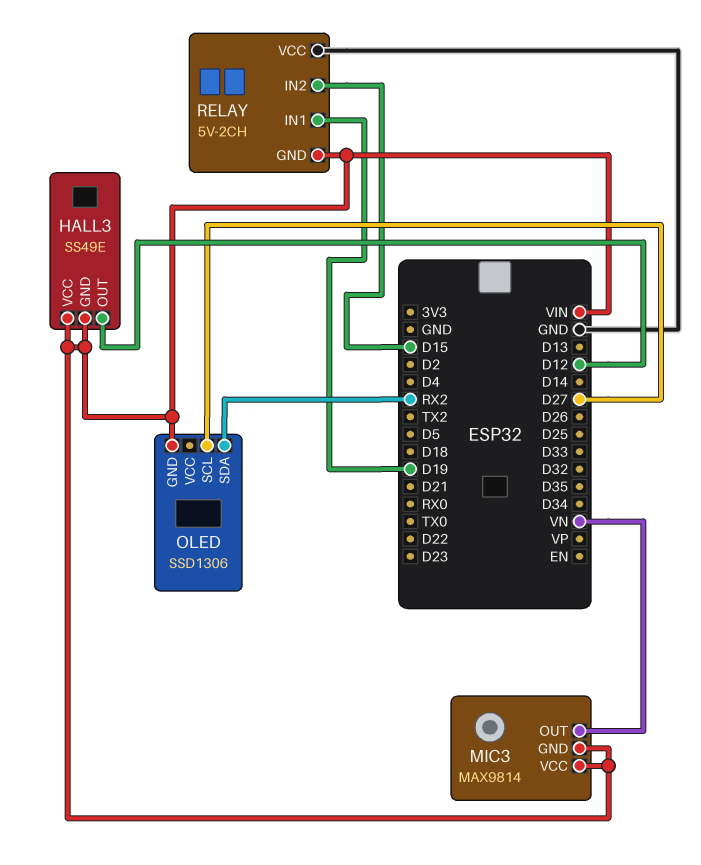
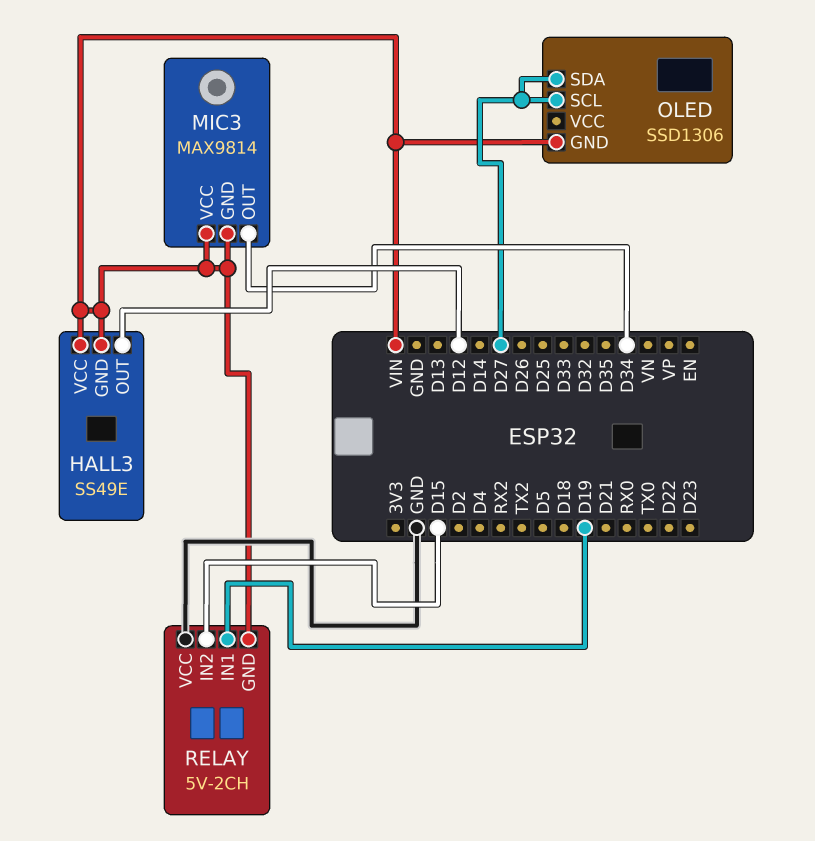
MIC3 pin OUT: VN -> D34
OLED pin SDA: RX2 -> D27

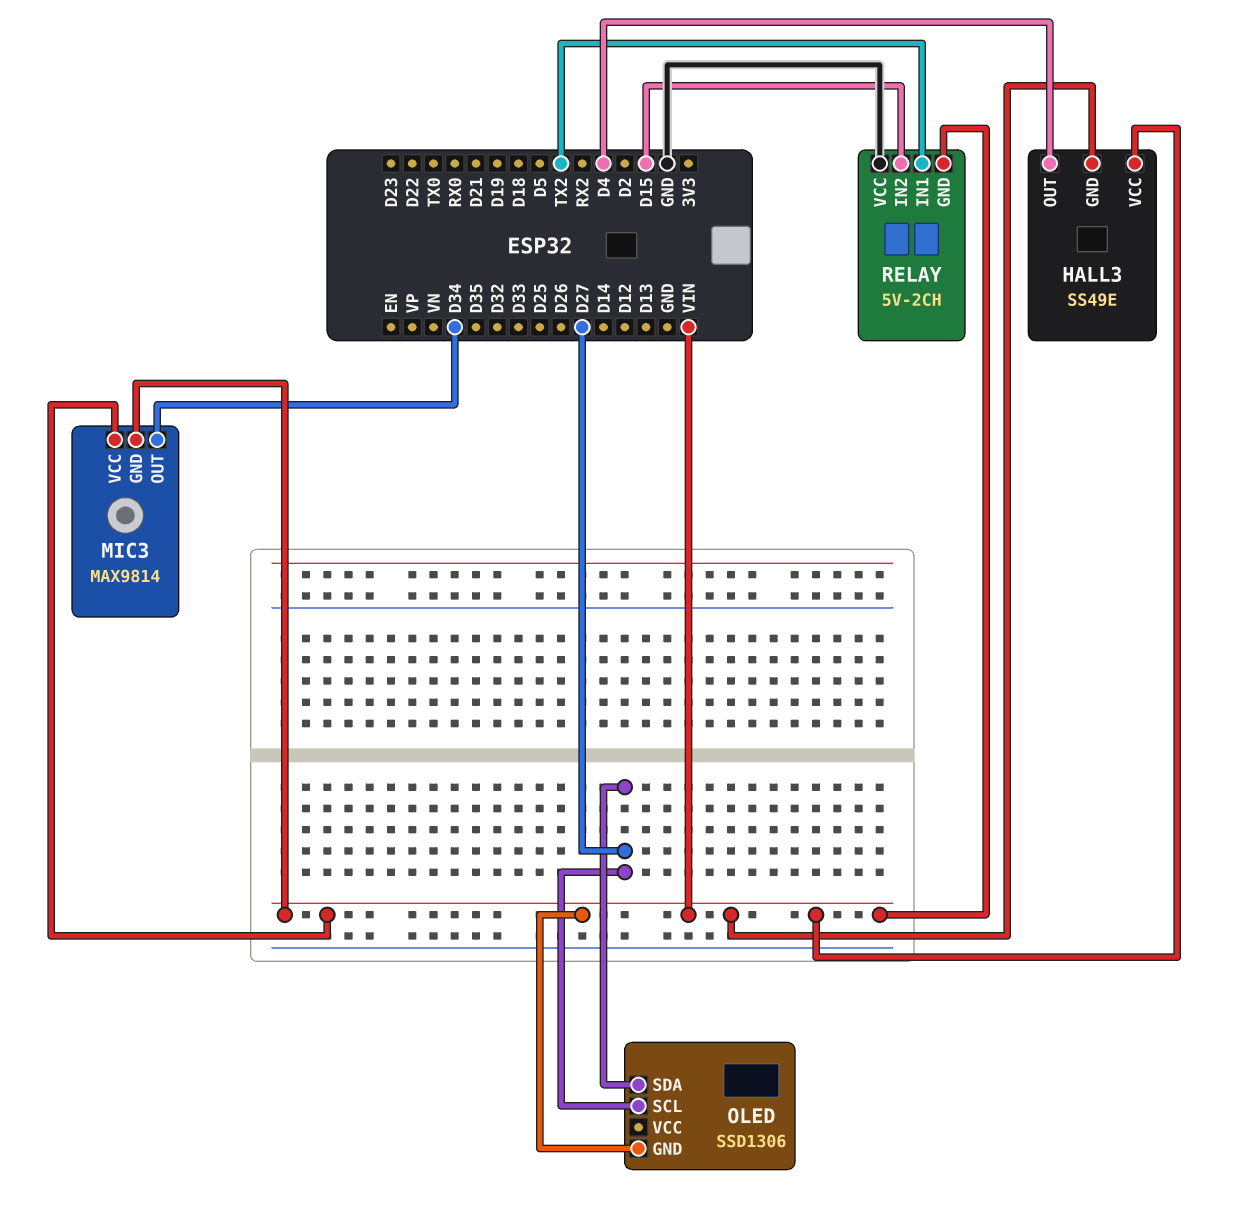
HALL3 pin OUT: D12 -> D4
RELAY pin IN1: D19 -> TX2

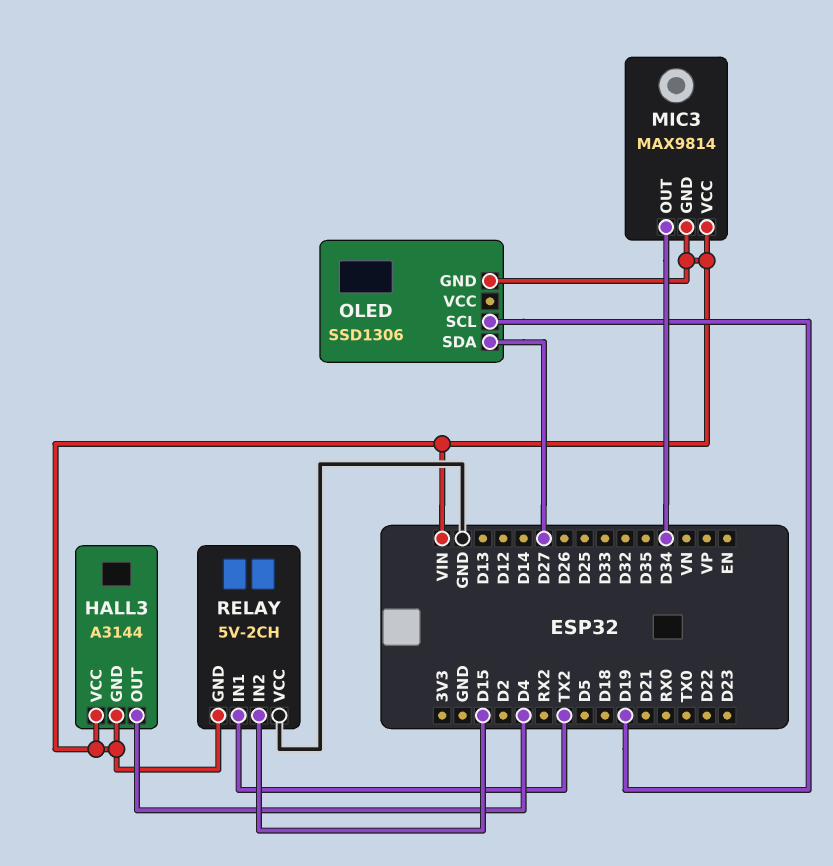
HALL3: SS49E -> A3144
OLED pin SCL: D27 -> D19

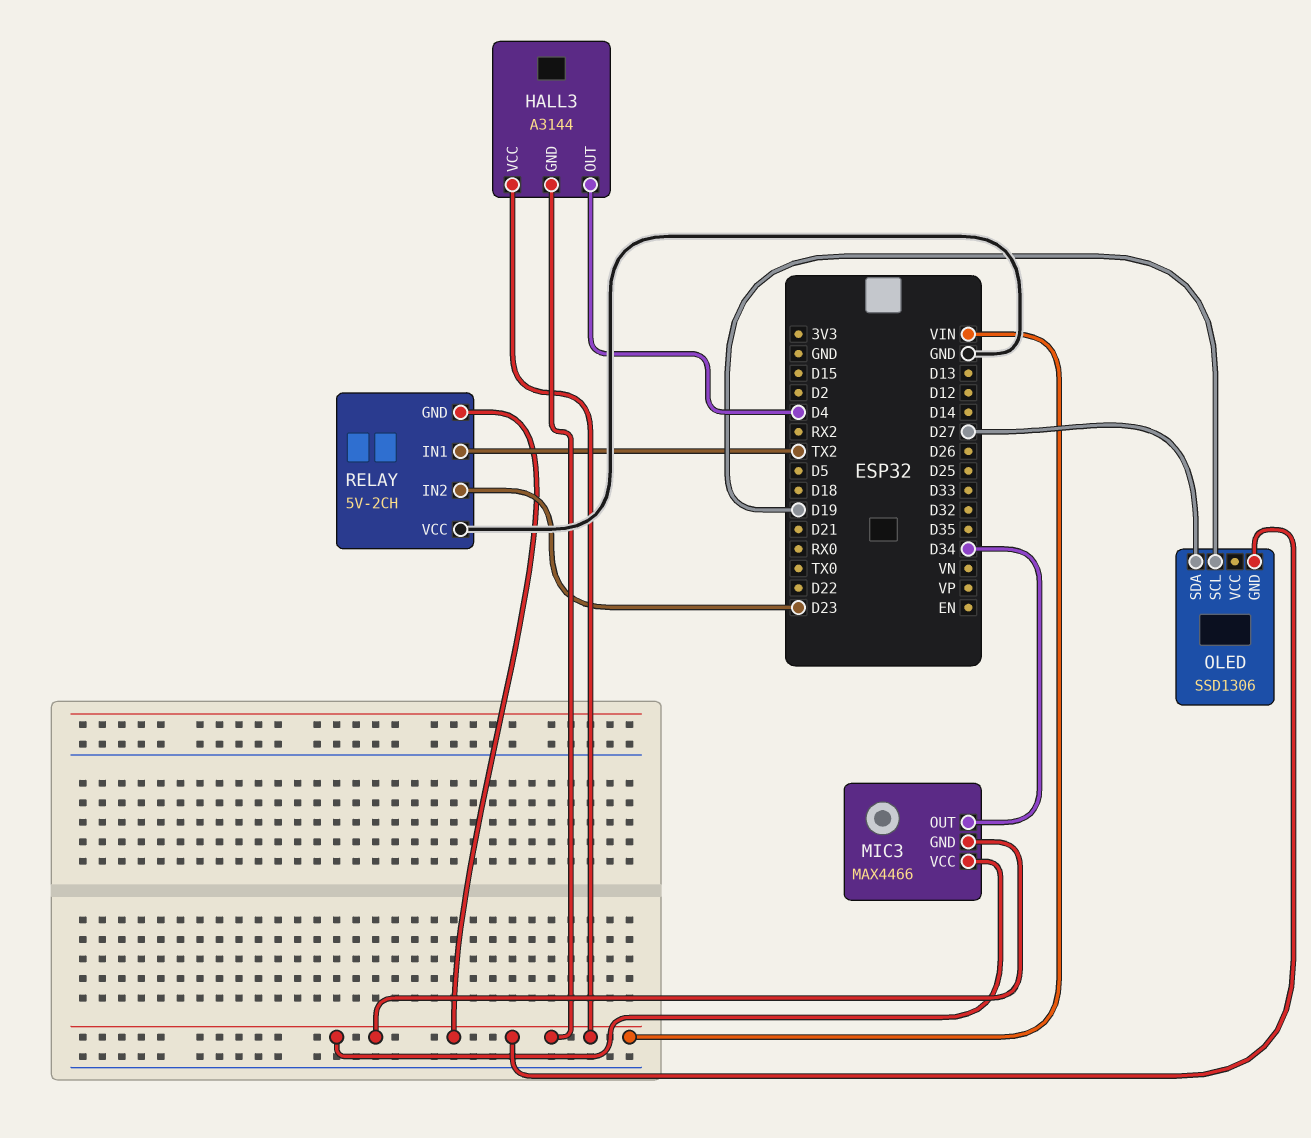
MIC3: MAX9814 -> MAX4466
RELAY pin IN2: D15 -> D23

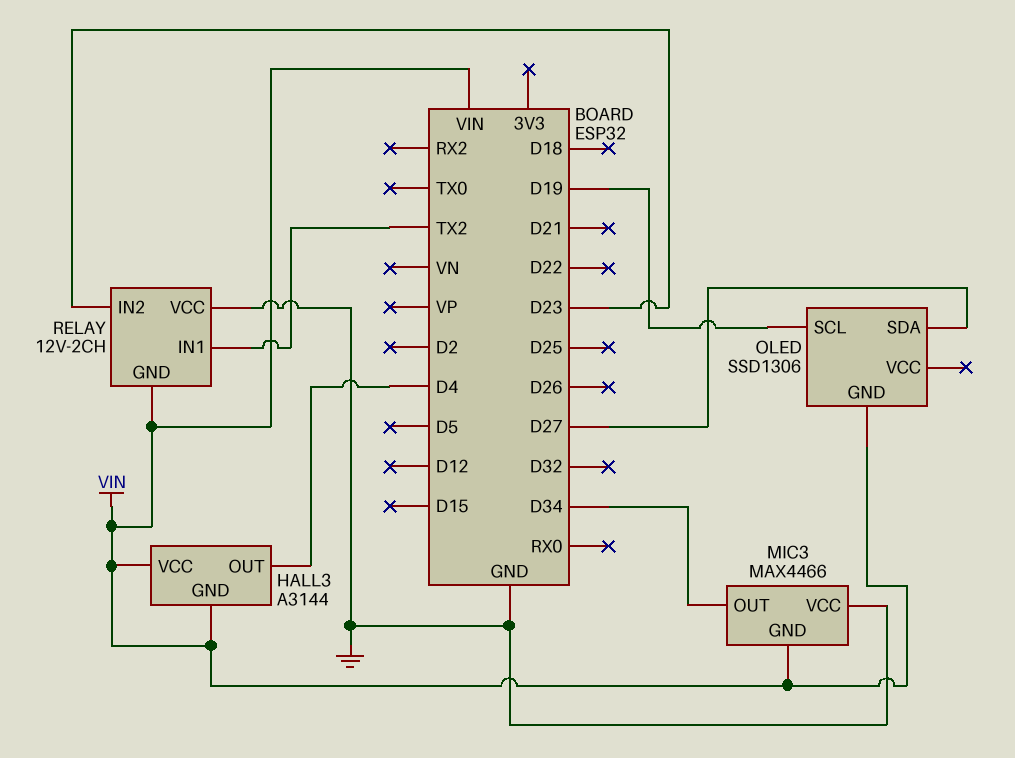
MIC3 pin VCC: VIN -> GND
RELAY: 5V-2CH -> 12V-2CH

